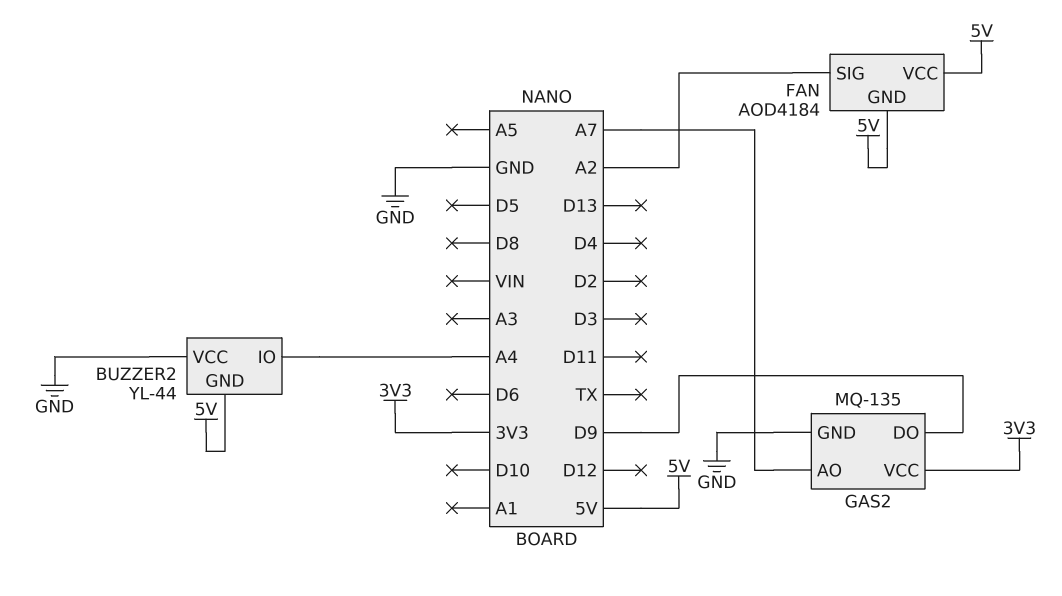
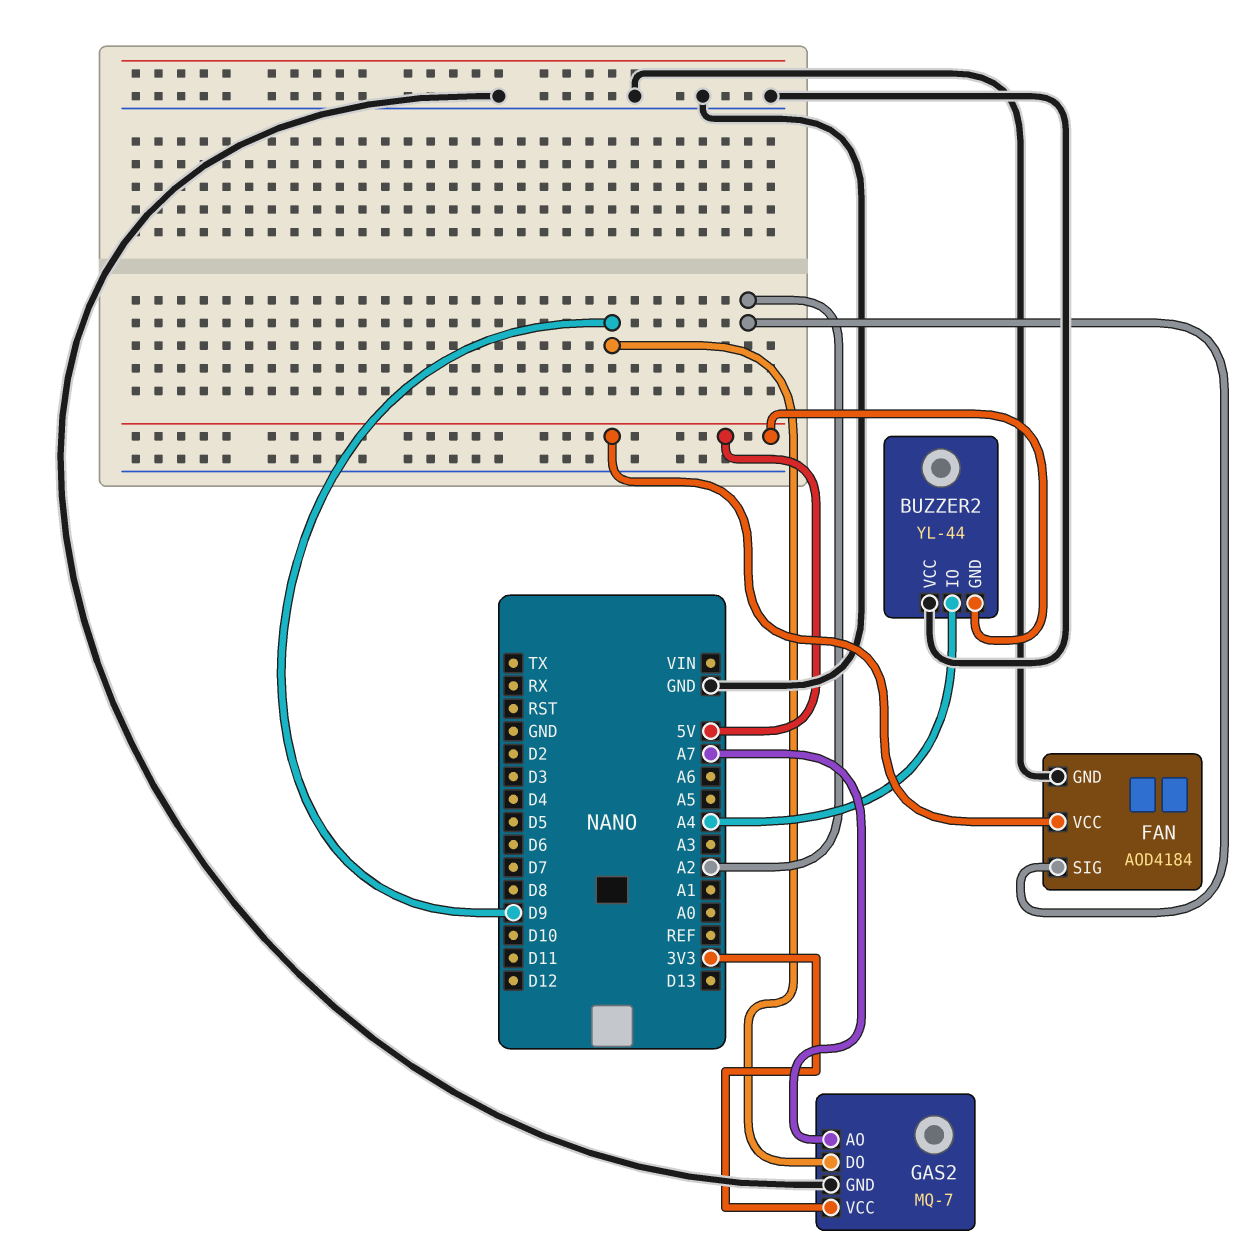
FAN pin GND: 5V -> GND
GAS2: MQ-135 -> MQ-7

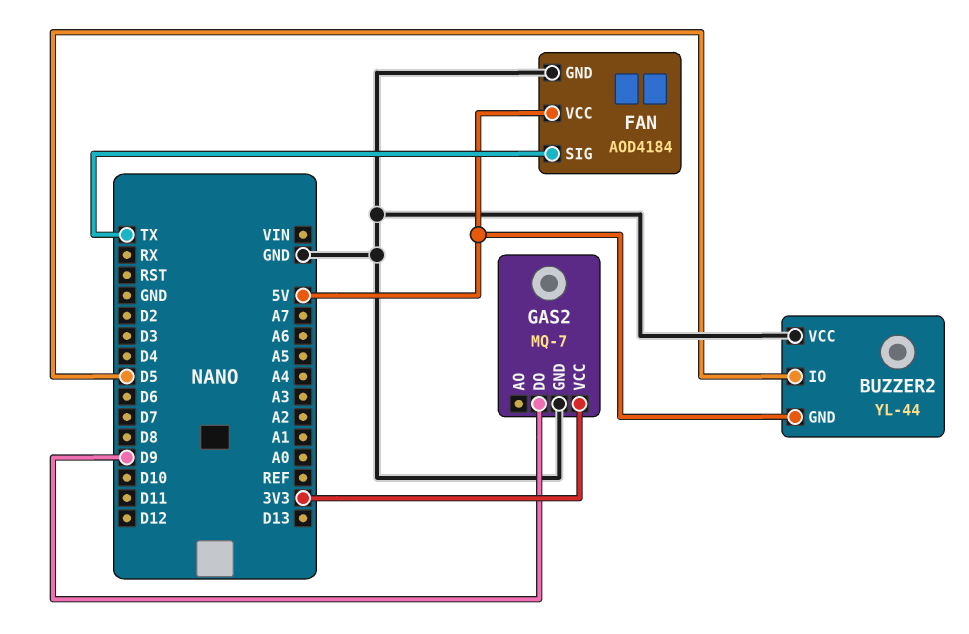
BUZZER2 pin IO: A4 -> D5
FAN pin SIG: A2 -> TX
GAS2 pin AO: A7 -> none

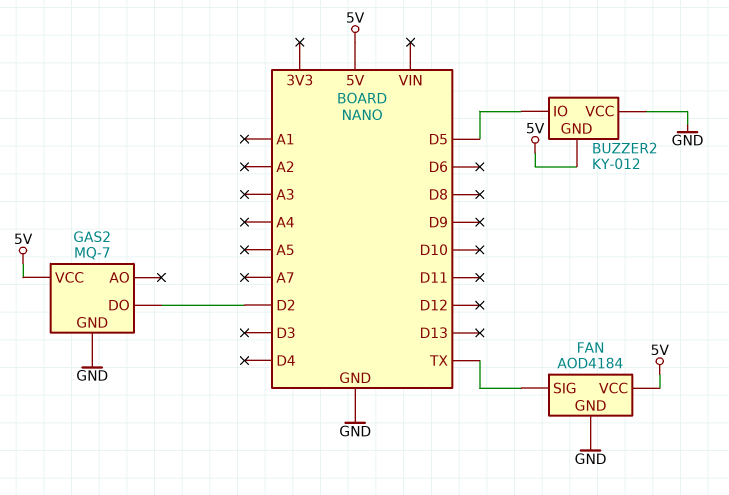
BUZZER2: YL-44 -> KY-012
GAS2 pin DO: D9 -> D2
GAS2 pin VCC: 3V3 -> 5V

